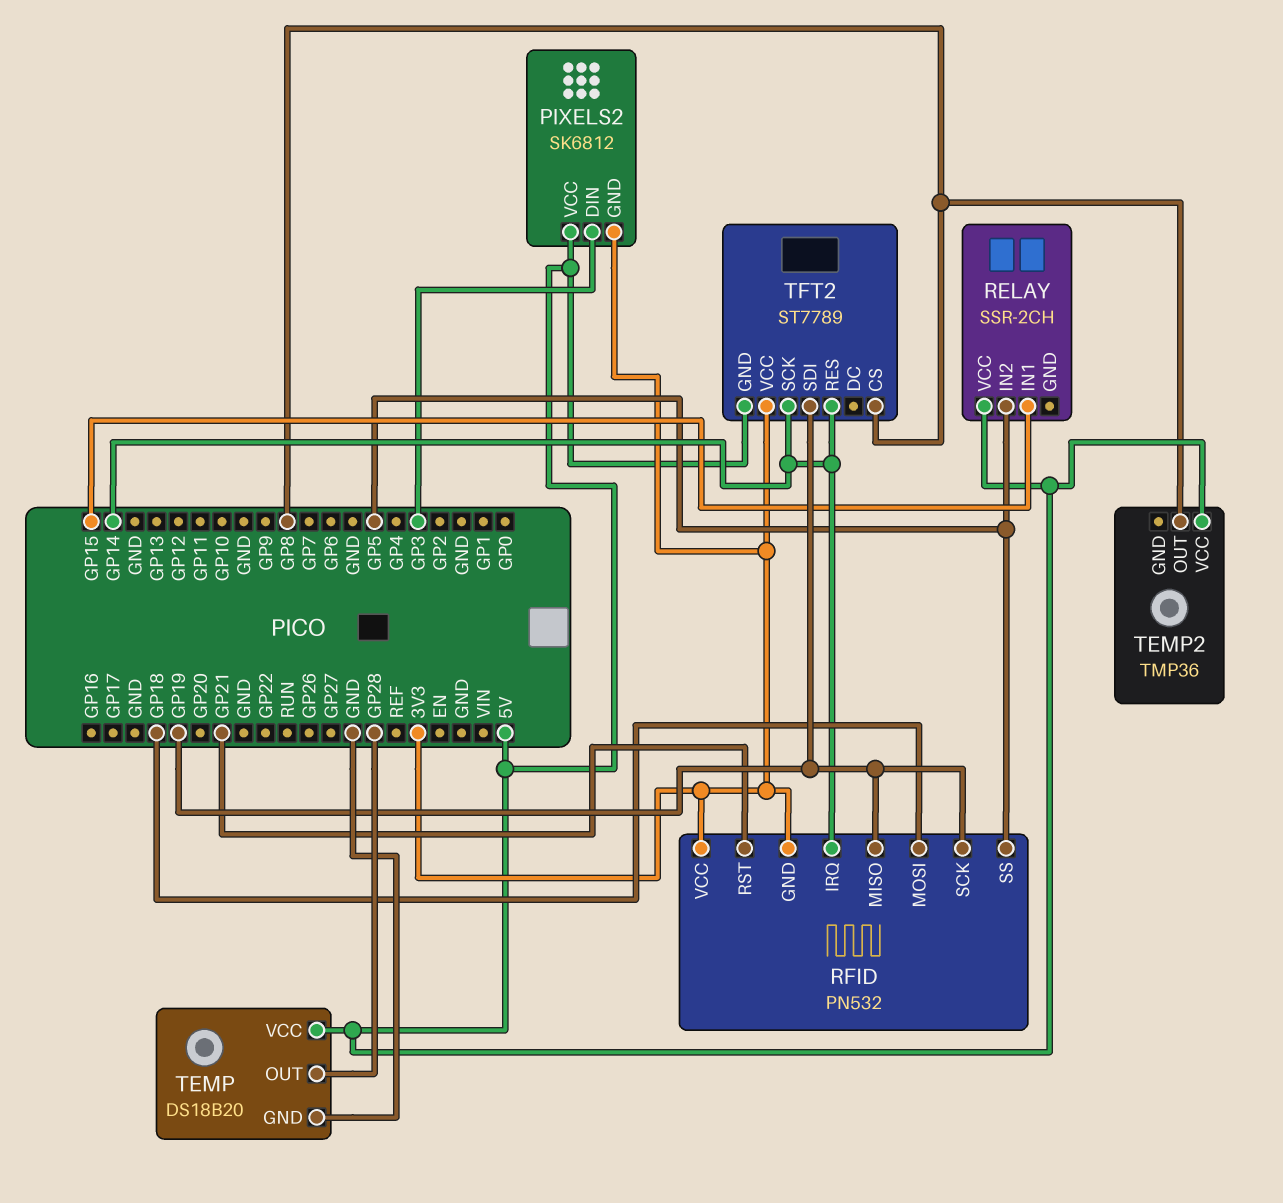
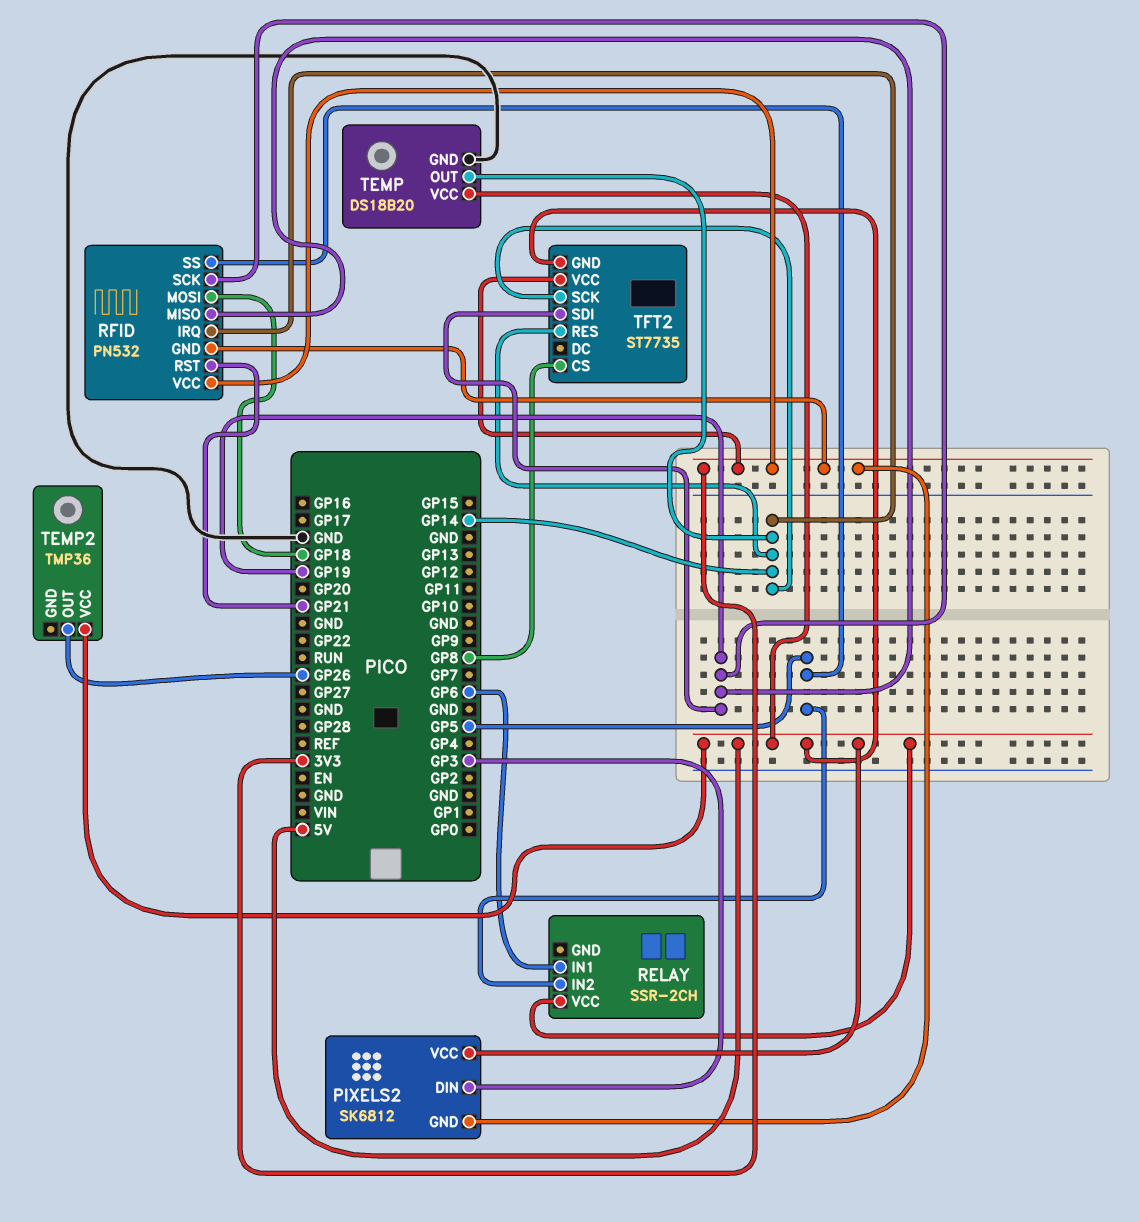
RELAY pin IN1: GP15 -> GP6
TEMP pin OUT: GP28 -> GP14
TEMP2 pin OUT: GP8 -> GP26
TFT2: ST7789 -> ST7735

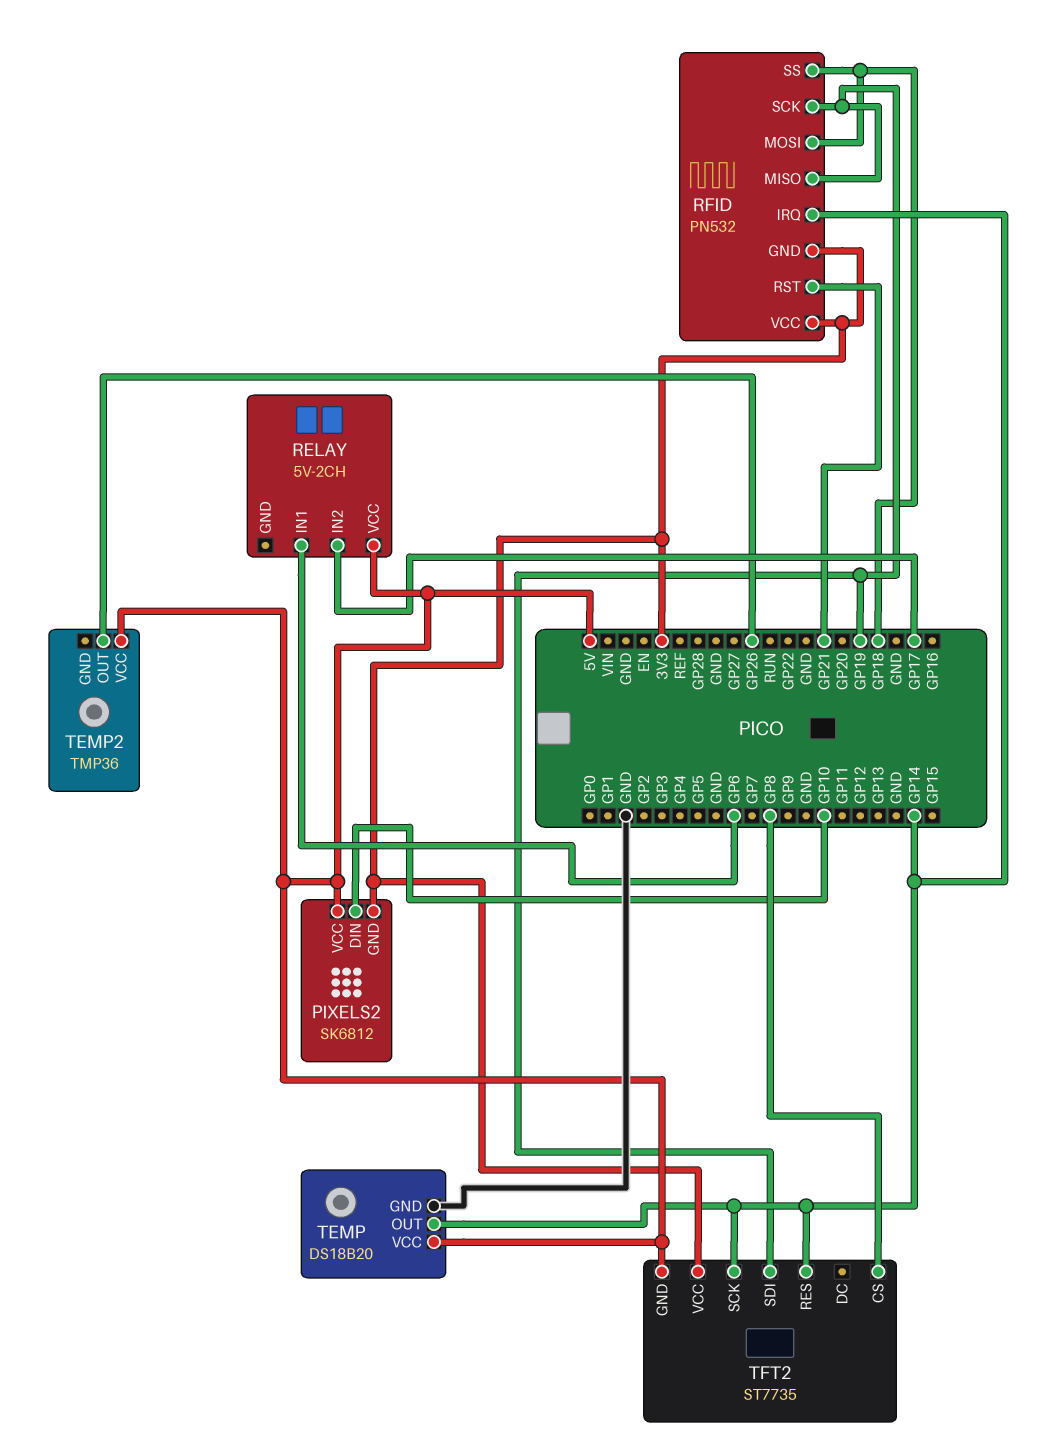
PIXELS2 pin DIN: GP3 -> GP10
RELAY: SSR-2CH -> 5V-2CH
RELAY pin IN2: GP5 -> GP17
RFID pin SS: GP5 -> GP18

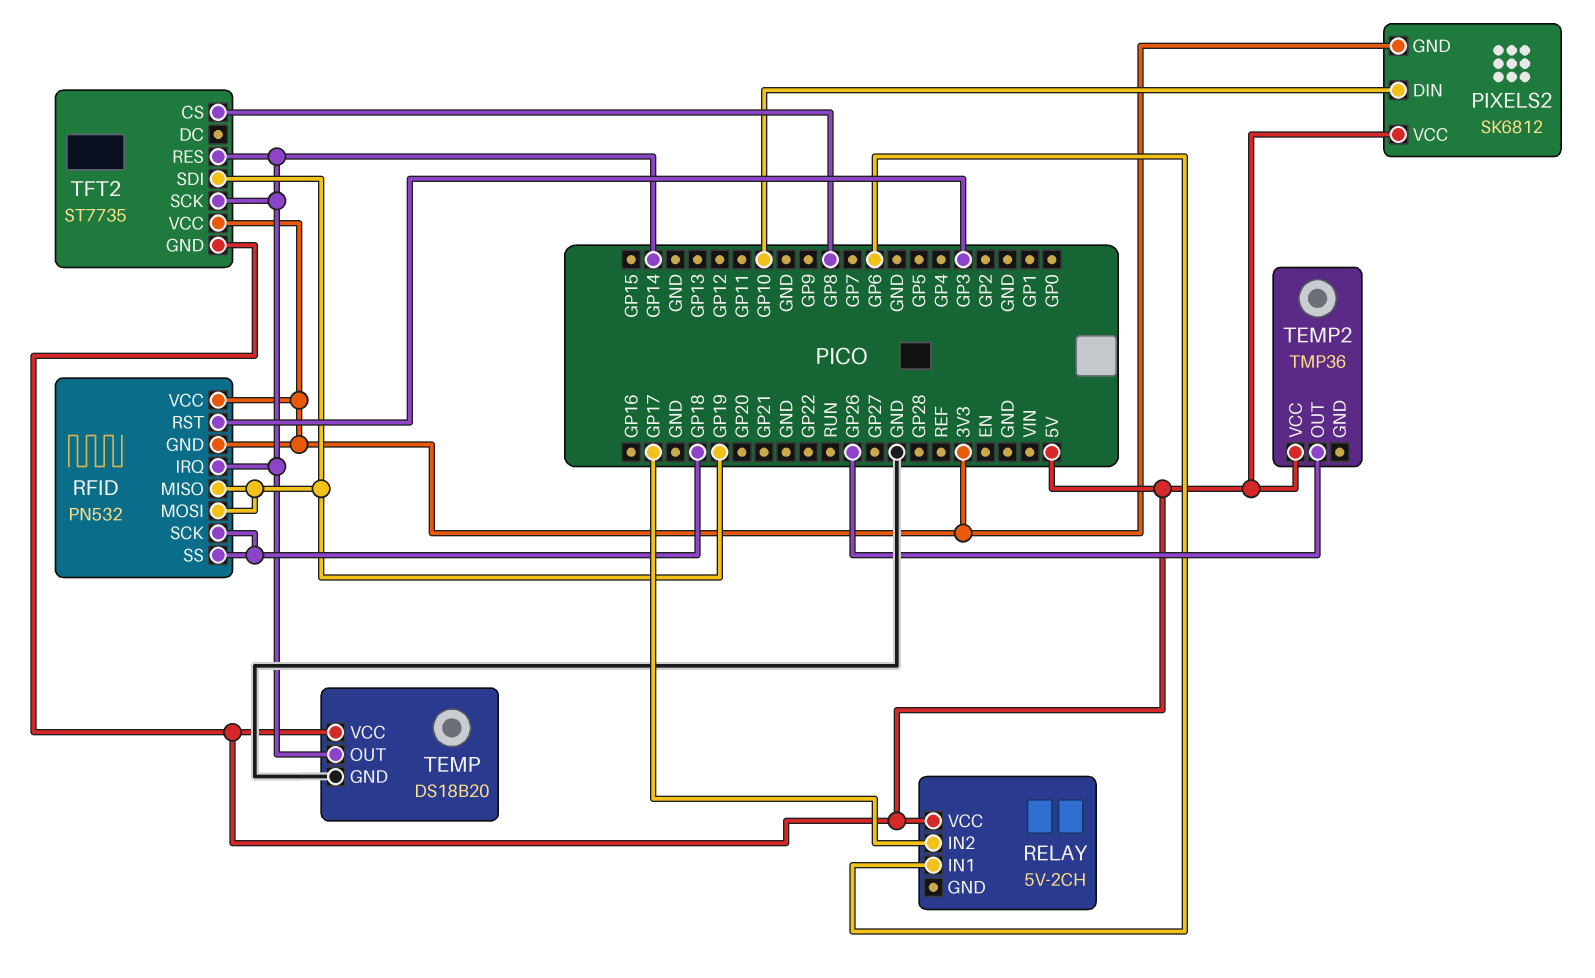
RFID pin MOSI: GP18 -> GP19
RFID pin RST: GP21 -> GP3
RFID pin SCK: GP19 -> GP18

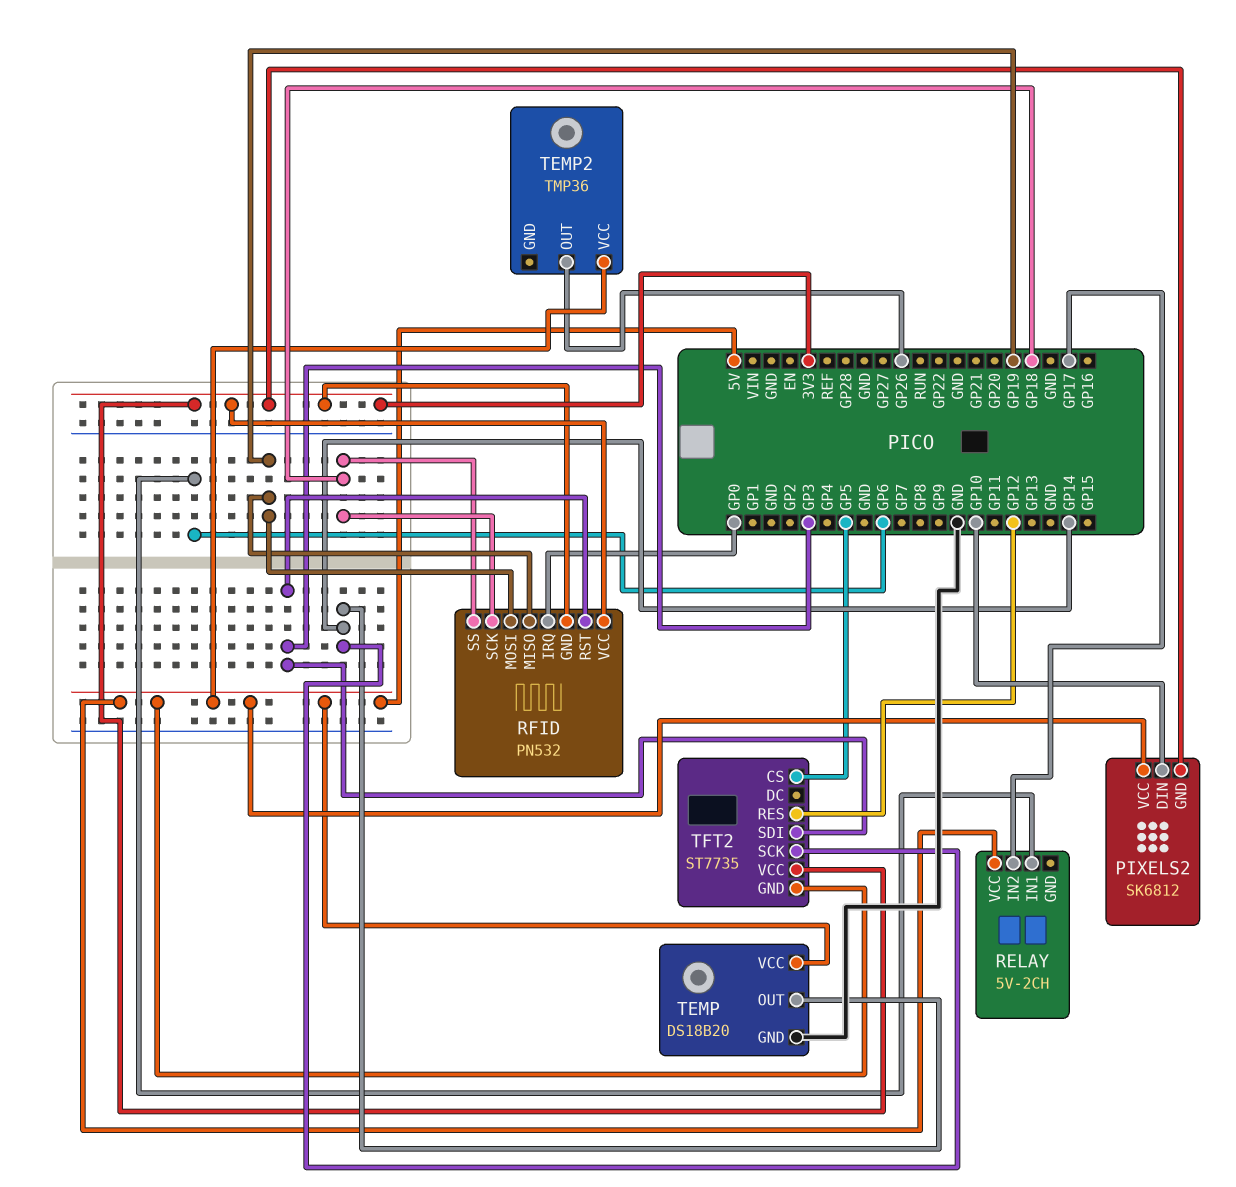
RFID pin IRQ: GP14 -> GP0
TFT2 pin CS: GP8 -> GP5
TFT2 pin RES: GP14 -> GP12
TFT2 pin SDI: GP19 -> GP3

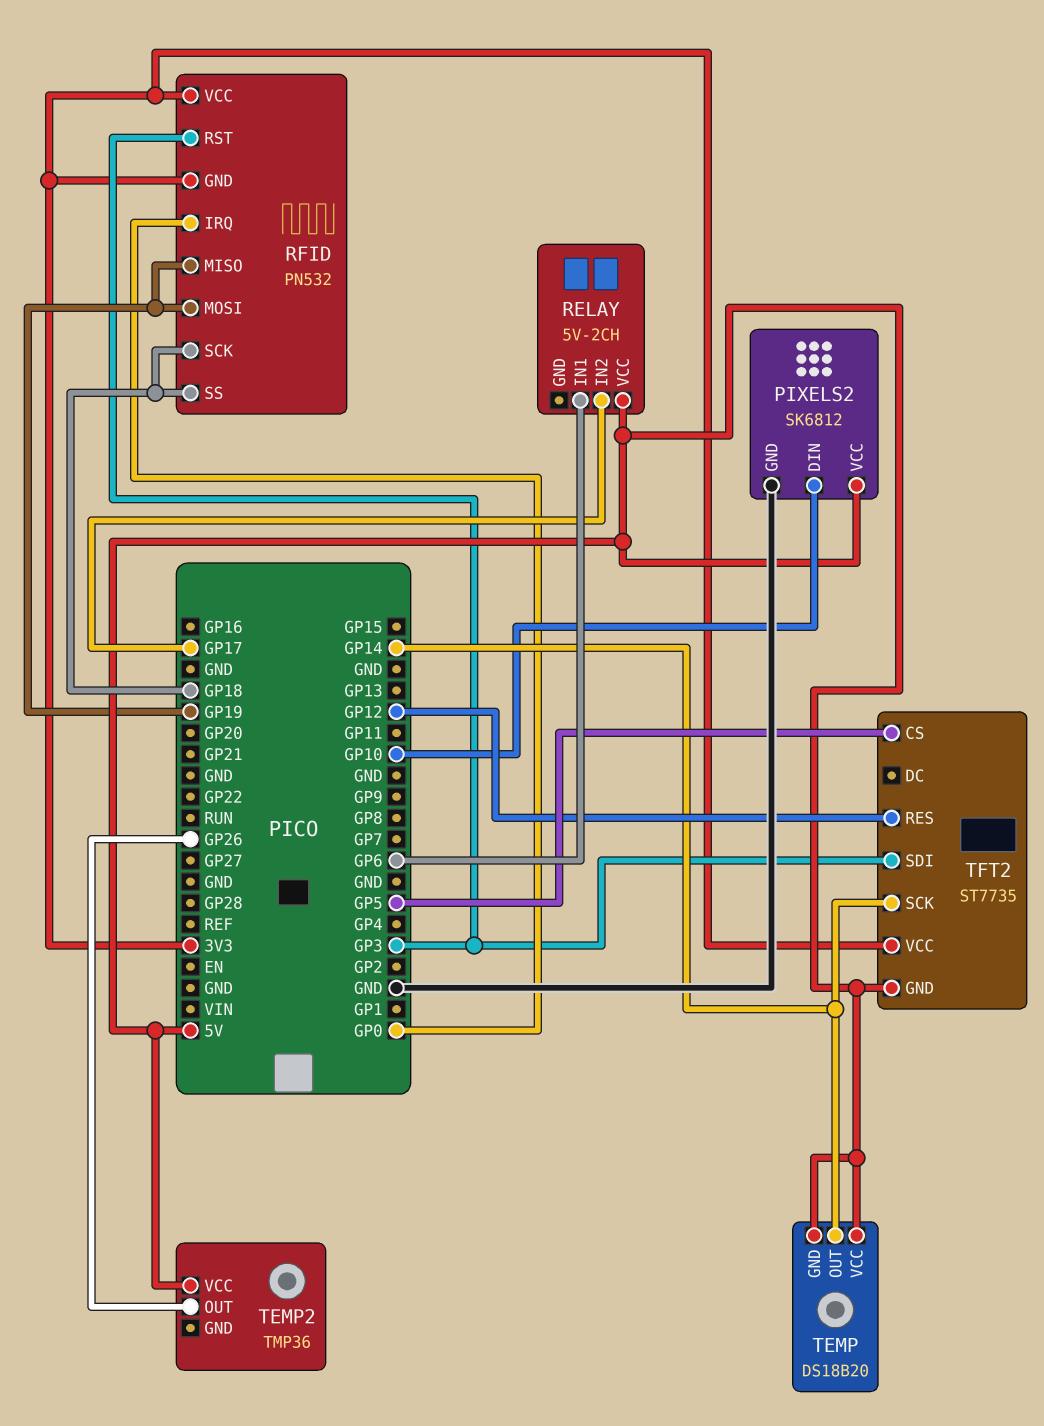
PIXELS2 pin GND: 3V3 -> GND
TEMP pin GND: GND -> 5V

